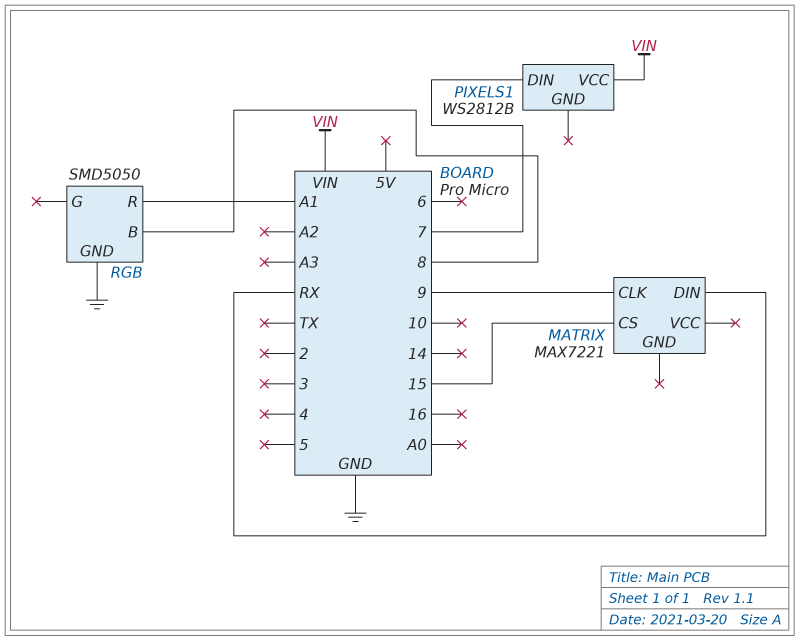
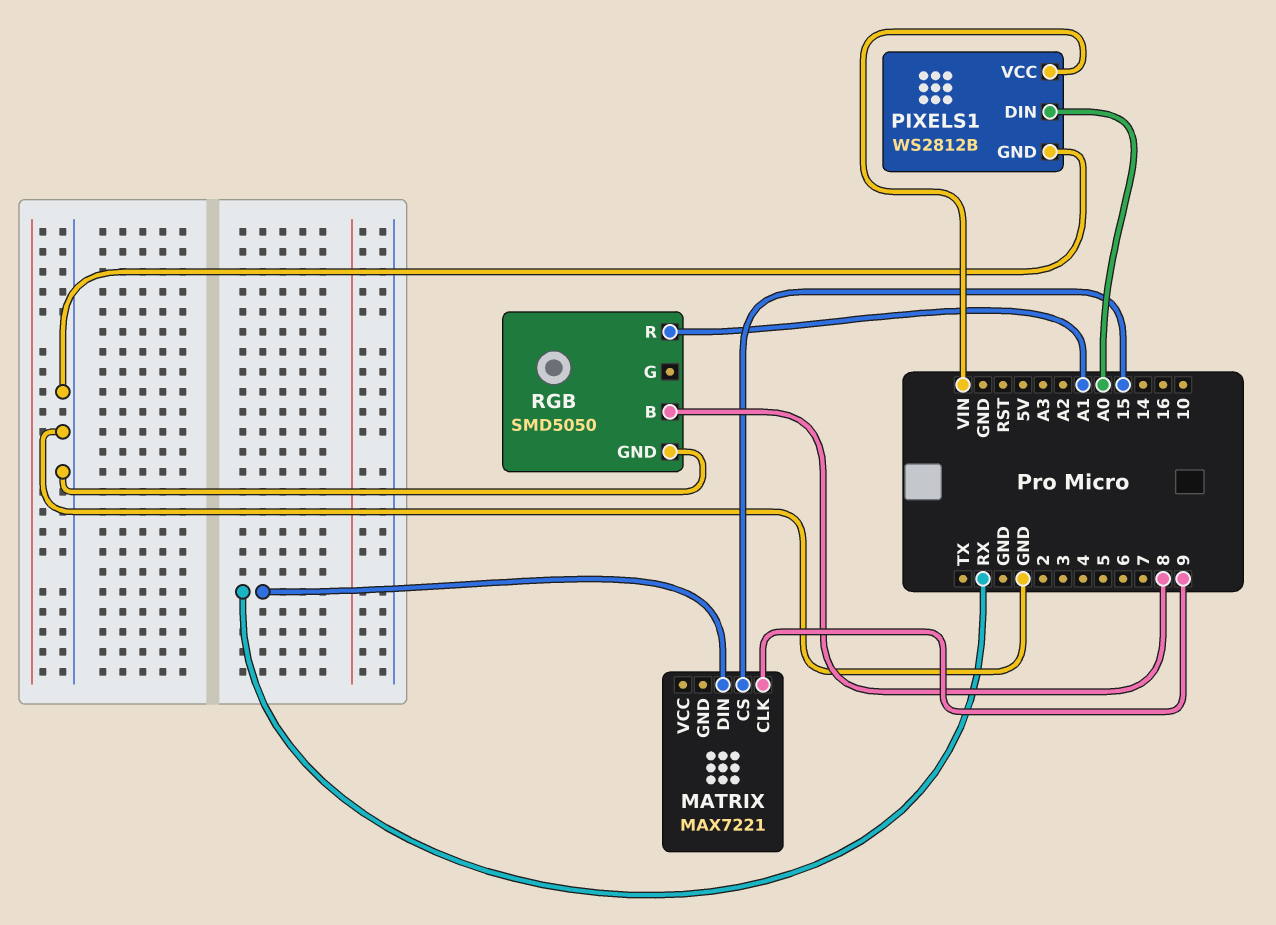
PIXELS1 pin DIN: 7 -> A0
PIXELS1 pin GND: none -> GND

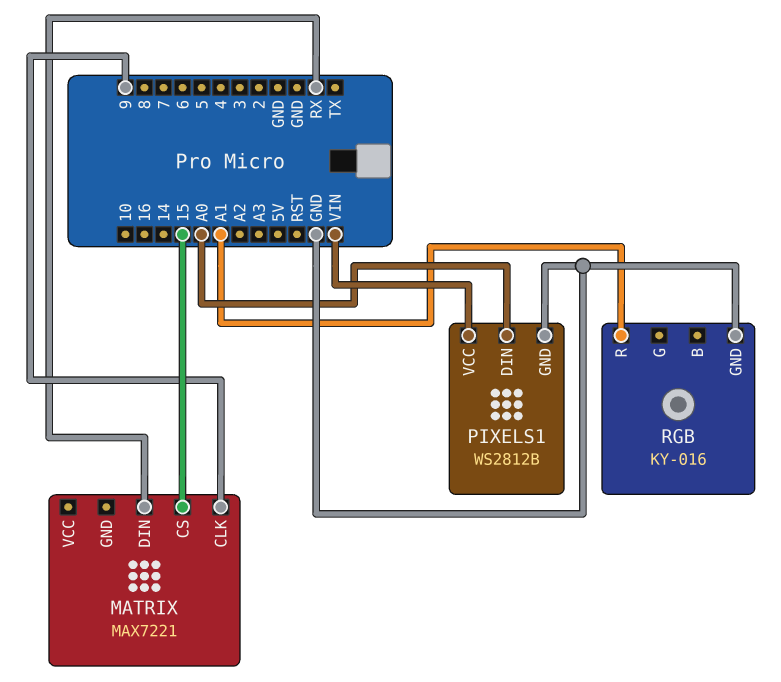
RGB: SMD5050 -> KY-016
RGB pin B: 8 -> none

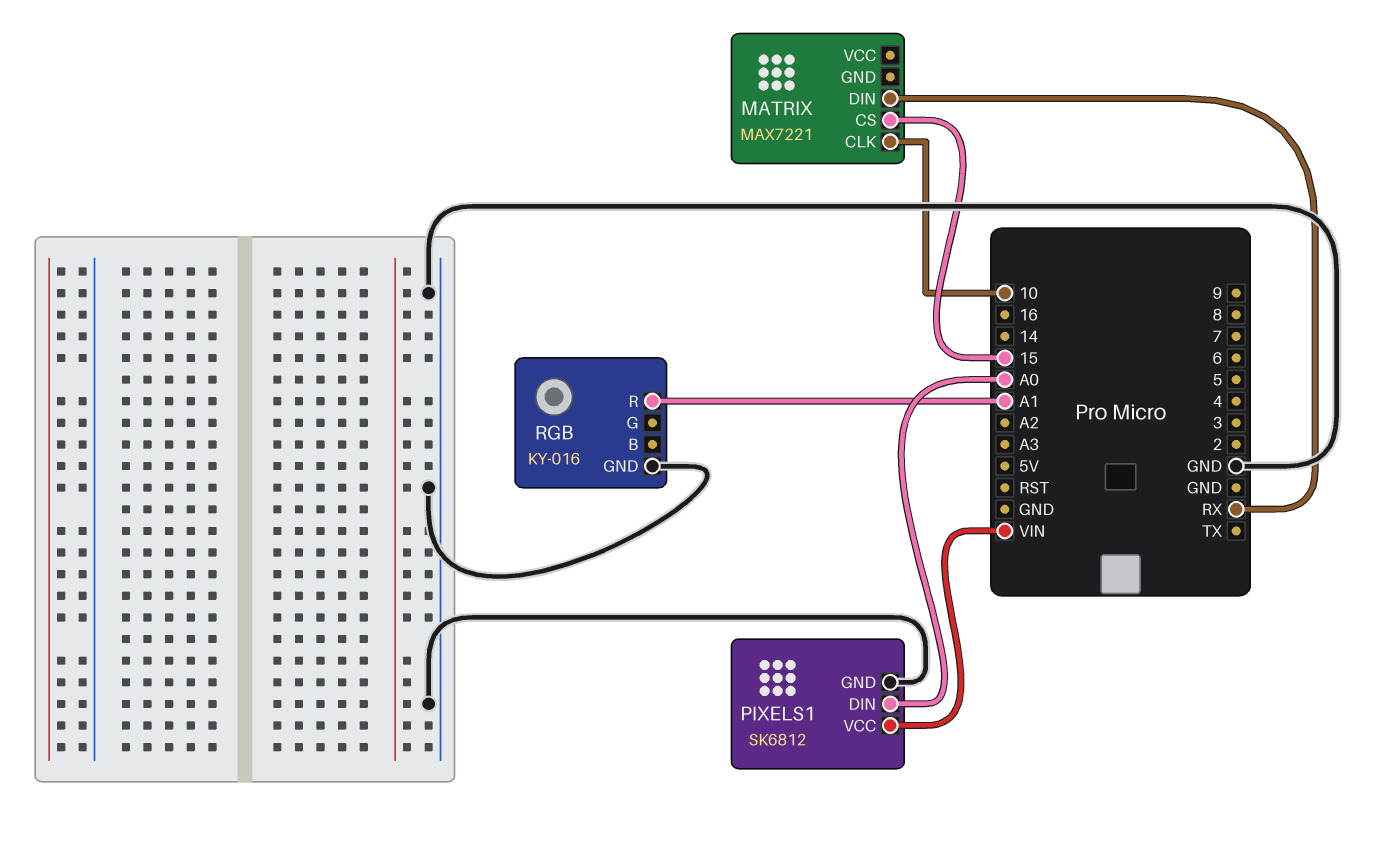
MATRIX pin CLK: 9 -> 10
PIXELS1: WS2812B -> SK6812

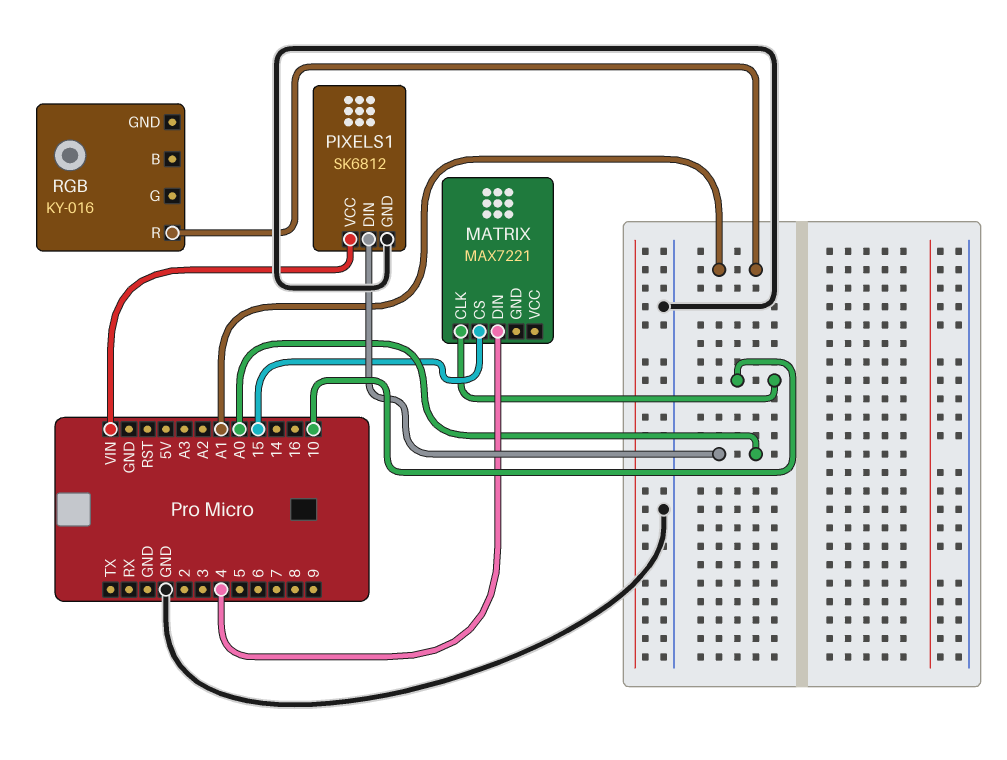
MATRIX pin DIN: RX -> 4
RGB pin GND: GND -> none

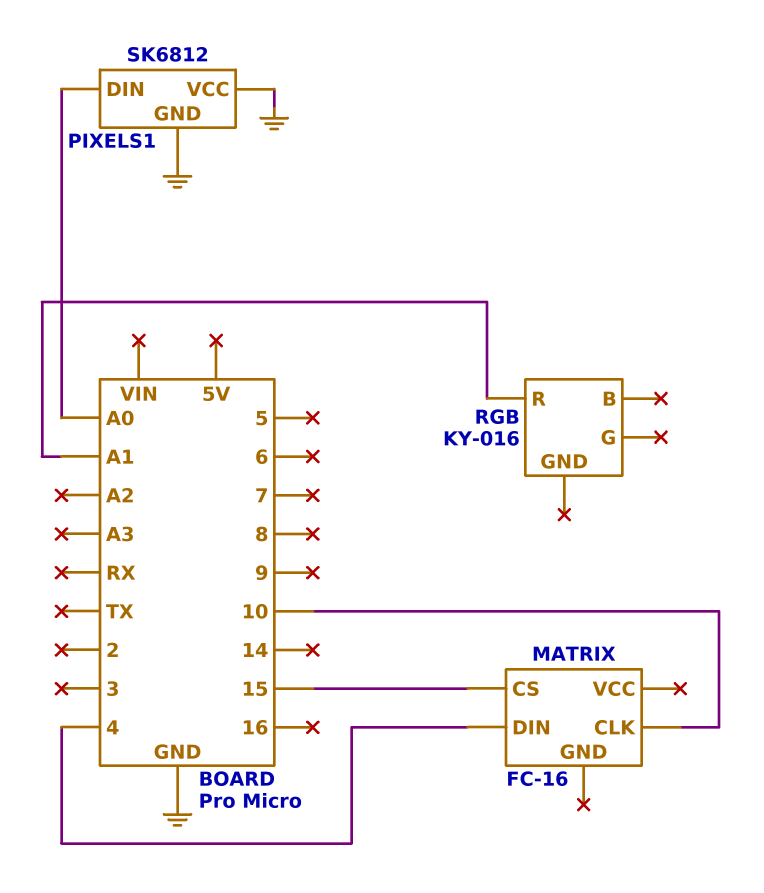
MATRIX: MAX7221 -> FC-16
PIXELS1 pin VCC: VIN -> GND

